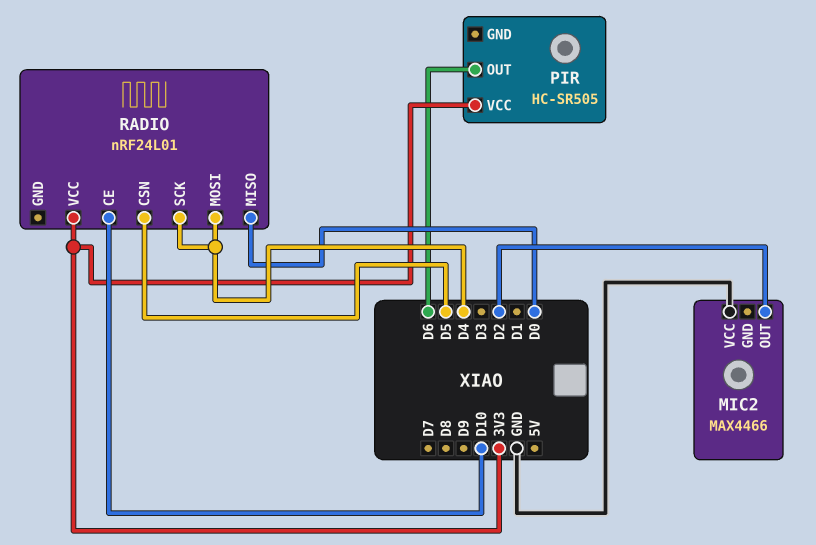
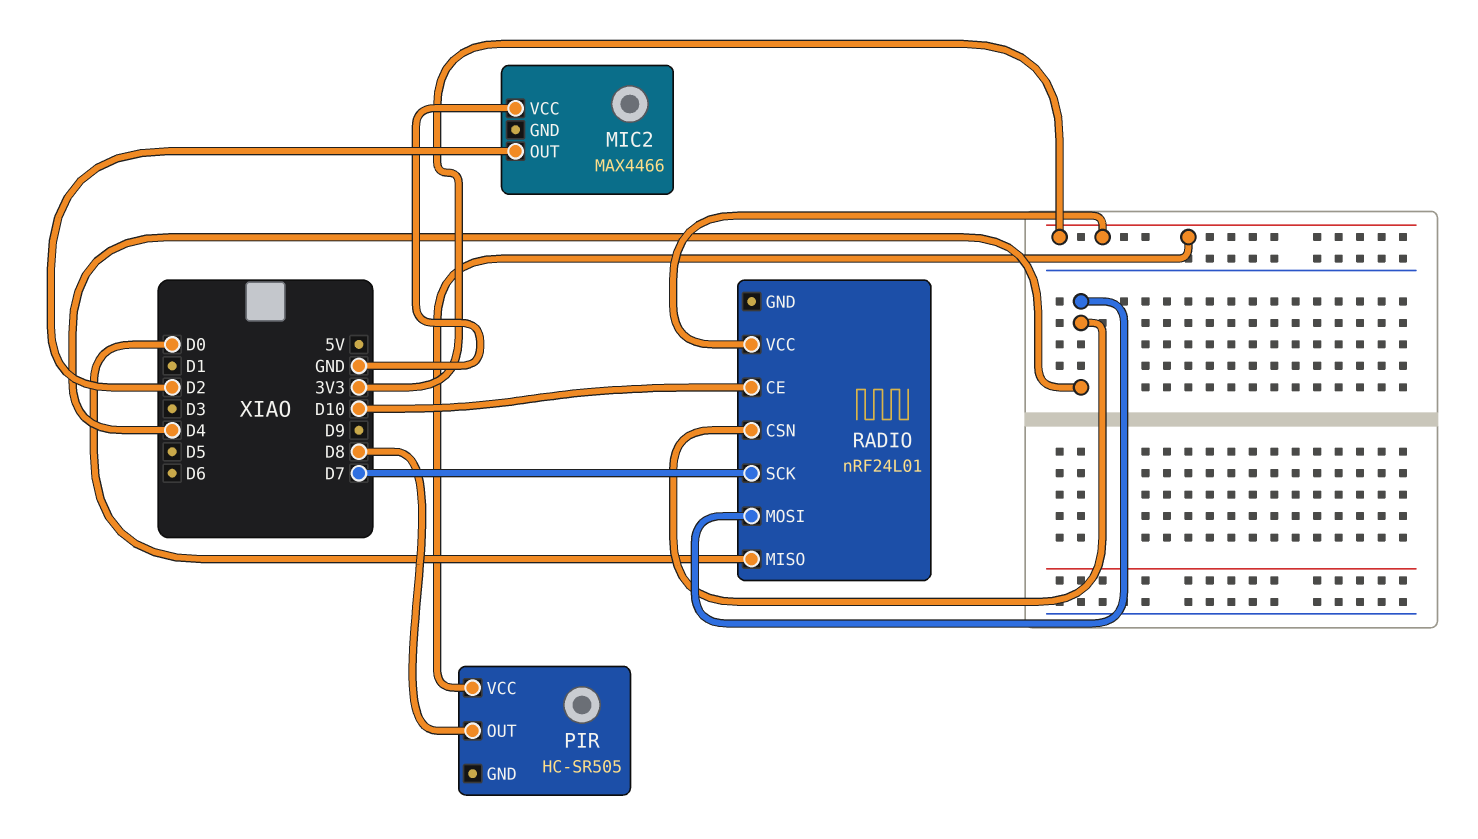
PIR pin OUT: D6 -> D8
RADIO pin CSN: D5 -> D4
RADIO pin SCK: D4 -> D7

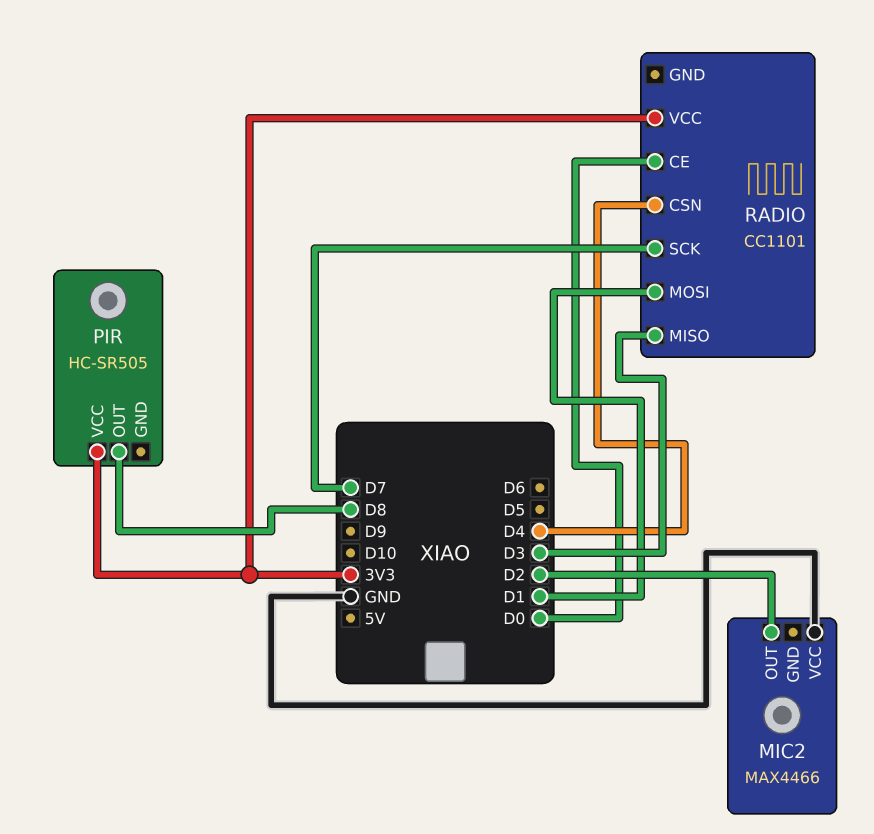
RADIO: nRF24L01 -> CC1101
RADIO pin CE: D10 -> D0
RADIO pin MISO: D0 -> D3
RADIO pin MOSI: D4 -> D1

